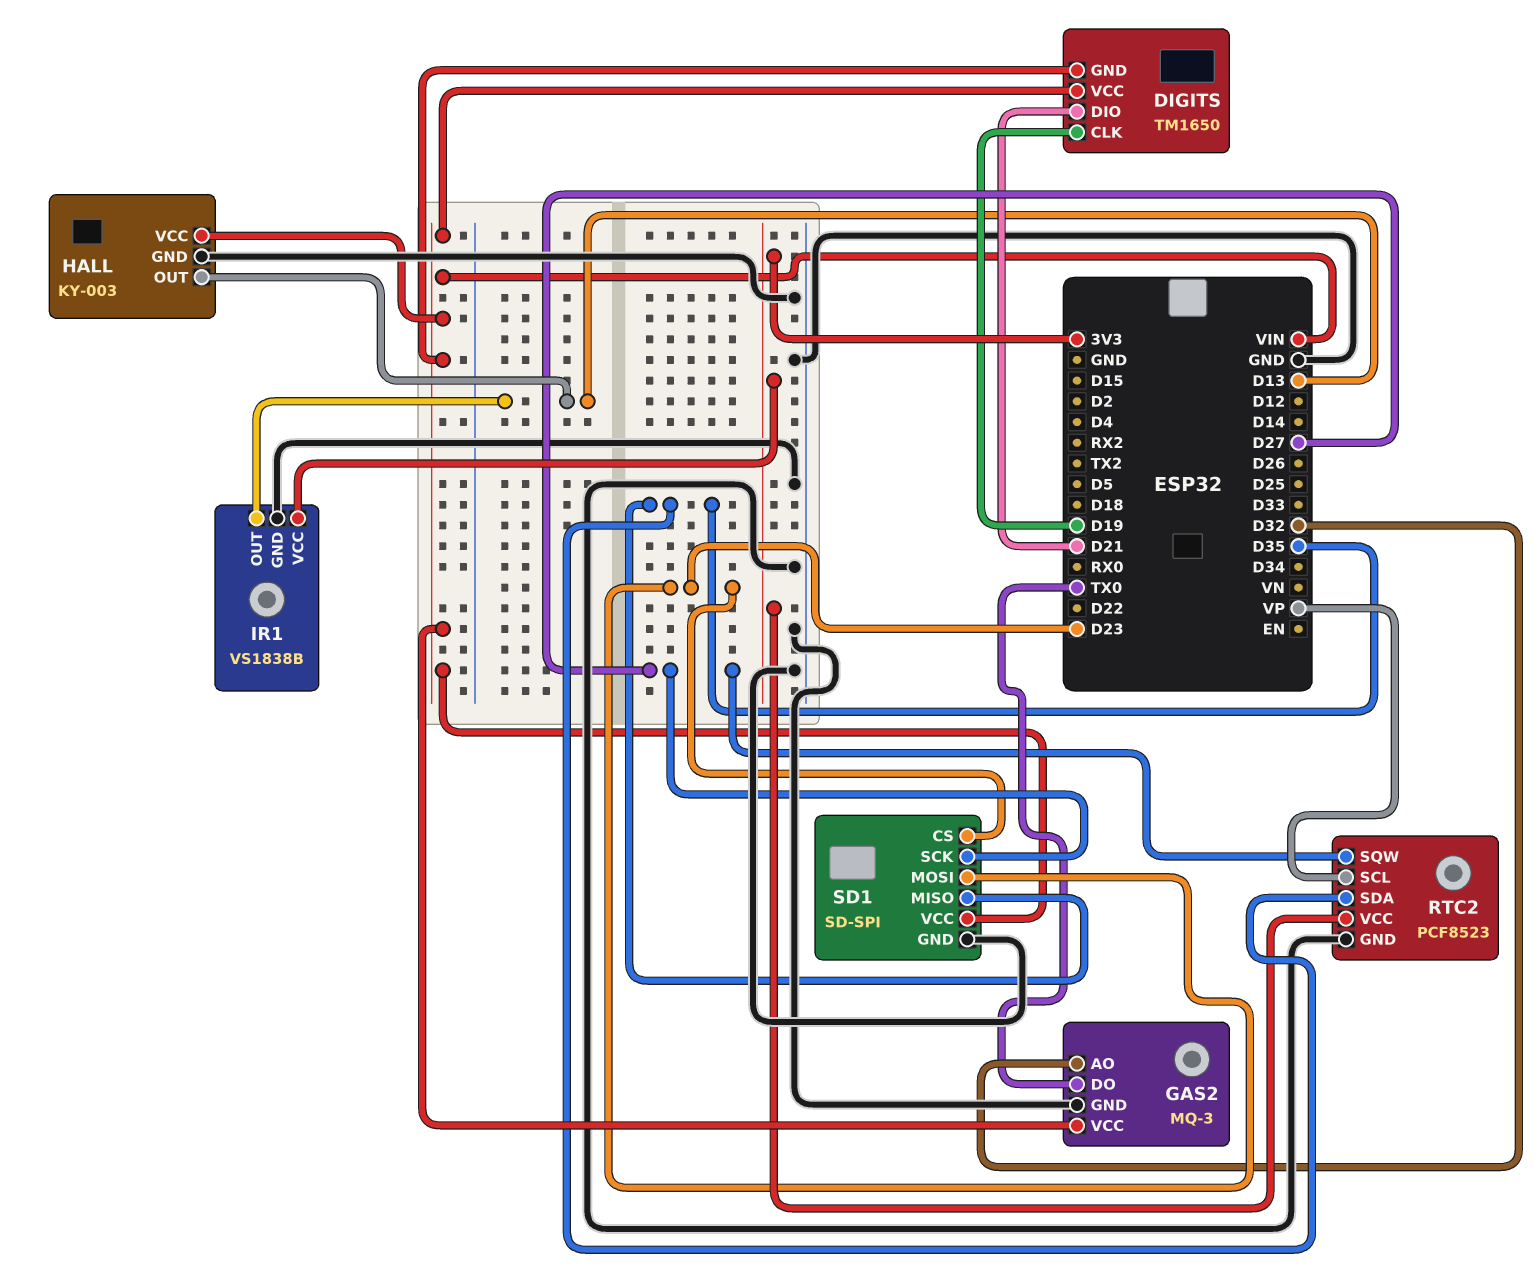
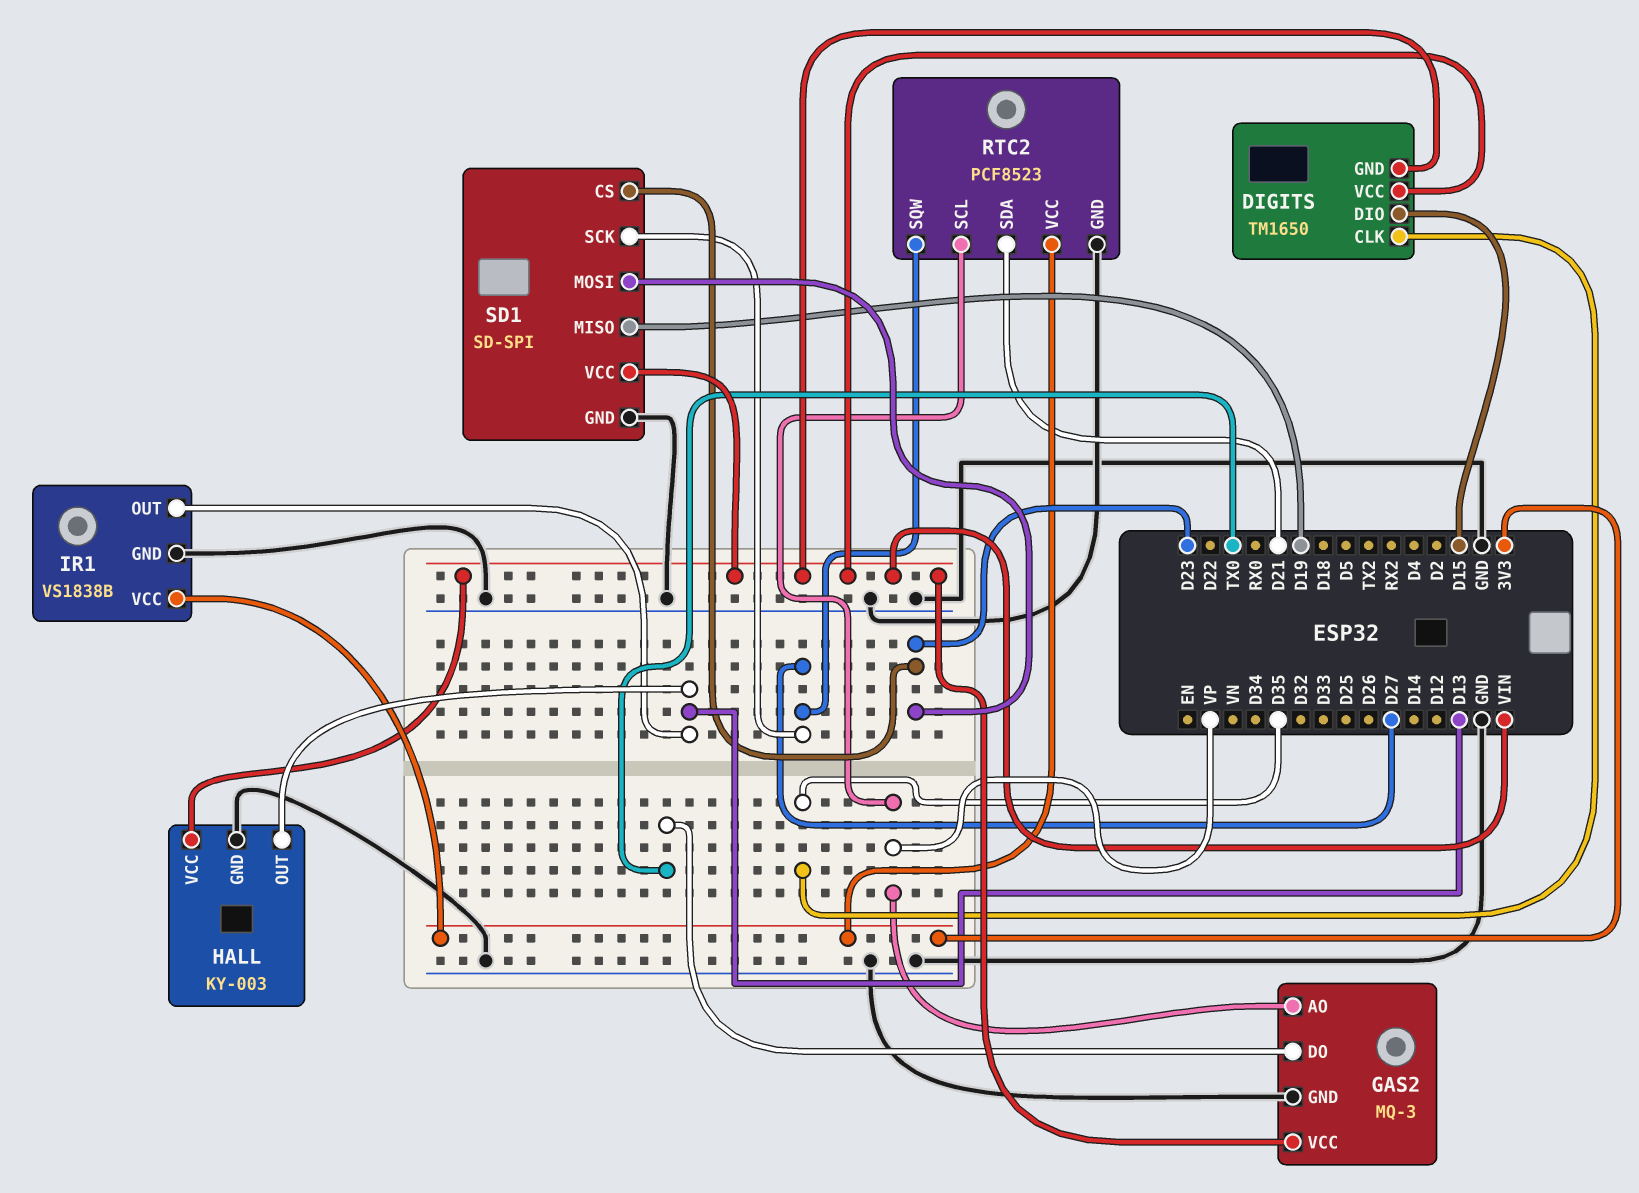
DIGITS pin CLK: D19 -> D35
DIGITS pin DIO: D21 -> D15
GAS2 pin AO: D32 -> VP
RTC2 pin SDA: D35 -> D21
SD1 pin MISO: D35 -> D19

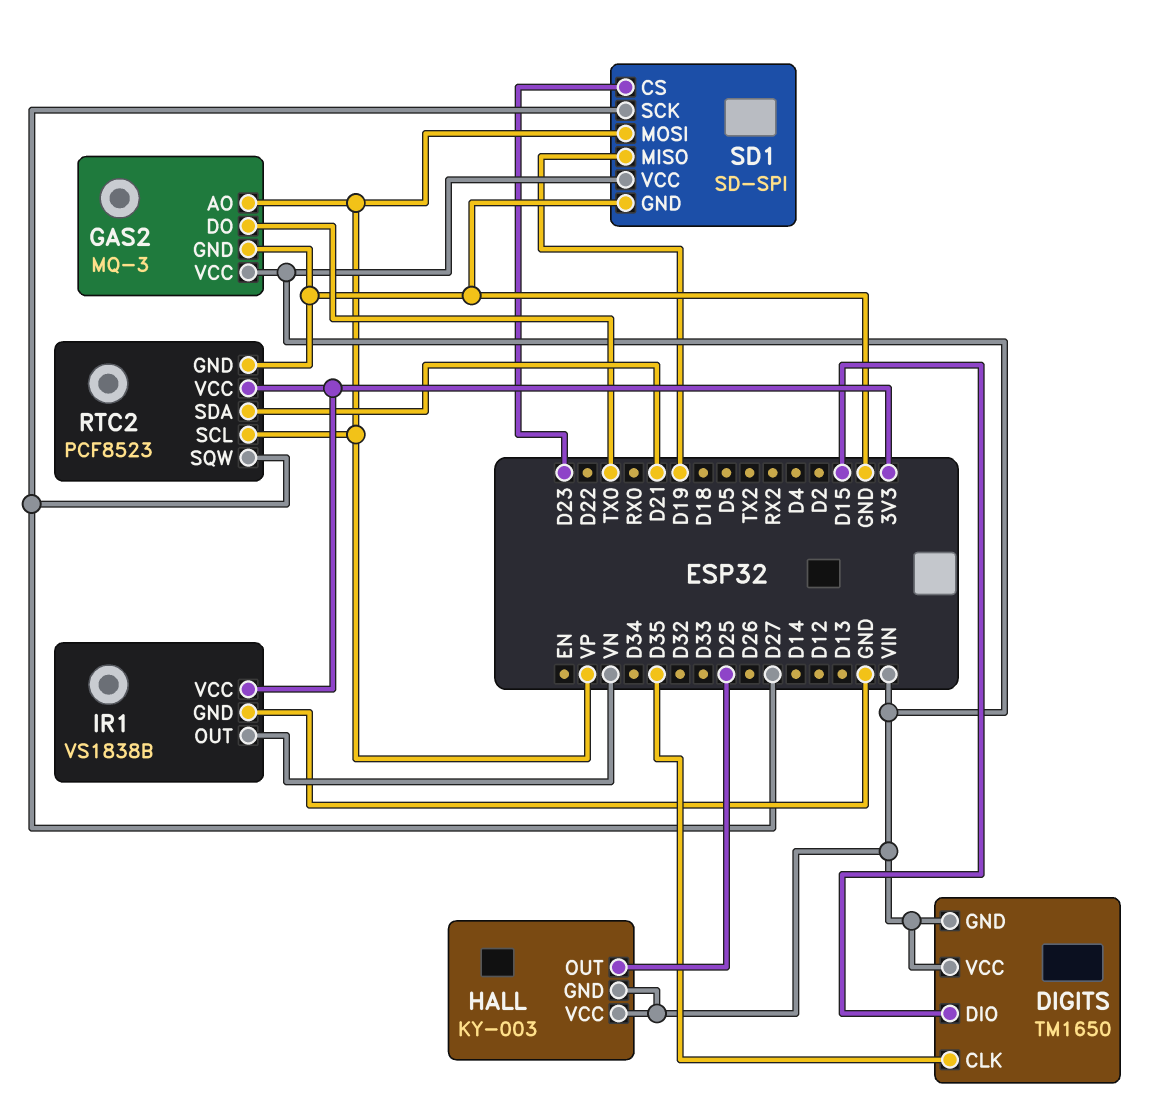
HALL pin GND: GND -> VIN
HALL pin OUT: D13 -> D25
IR1 pin OUT: D13 -> VN
SD1 pin MOSI: D23 -> VP

